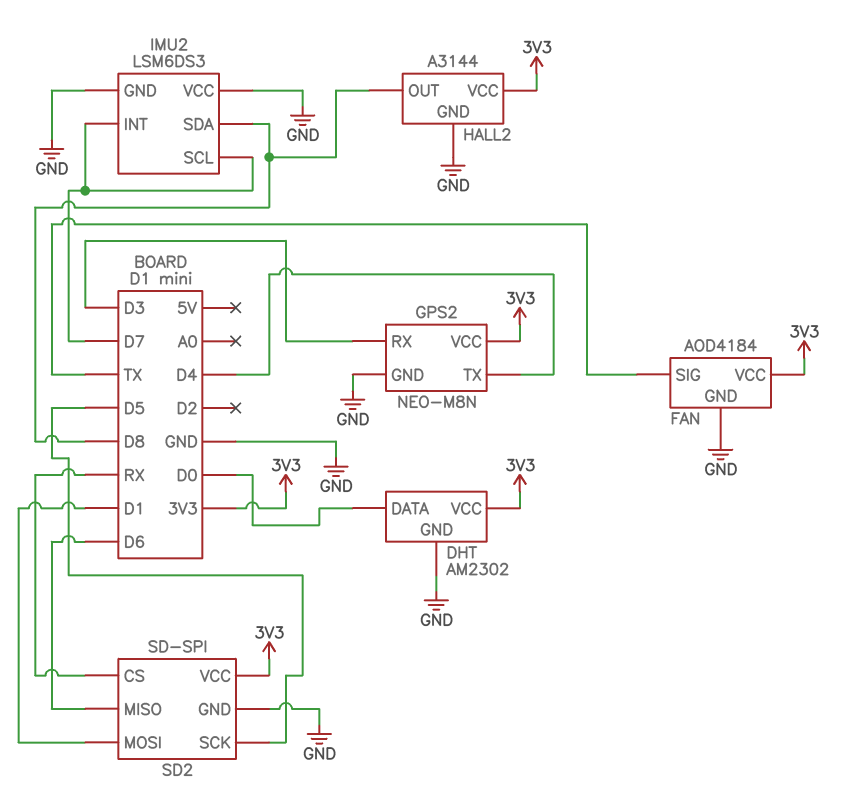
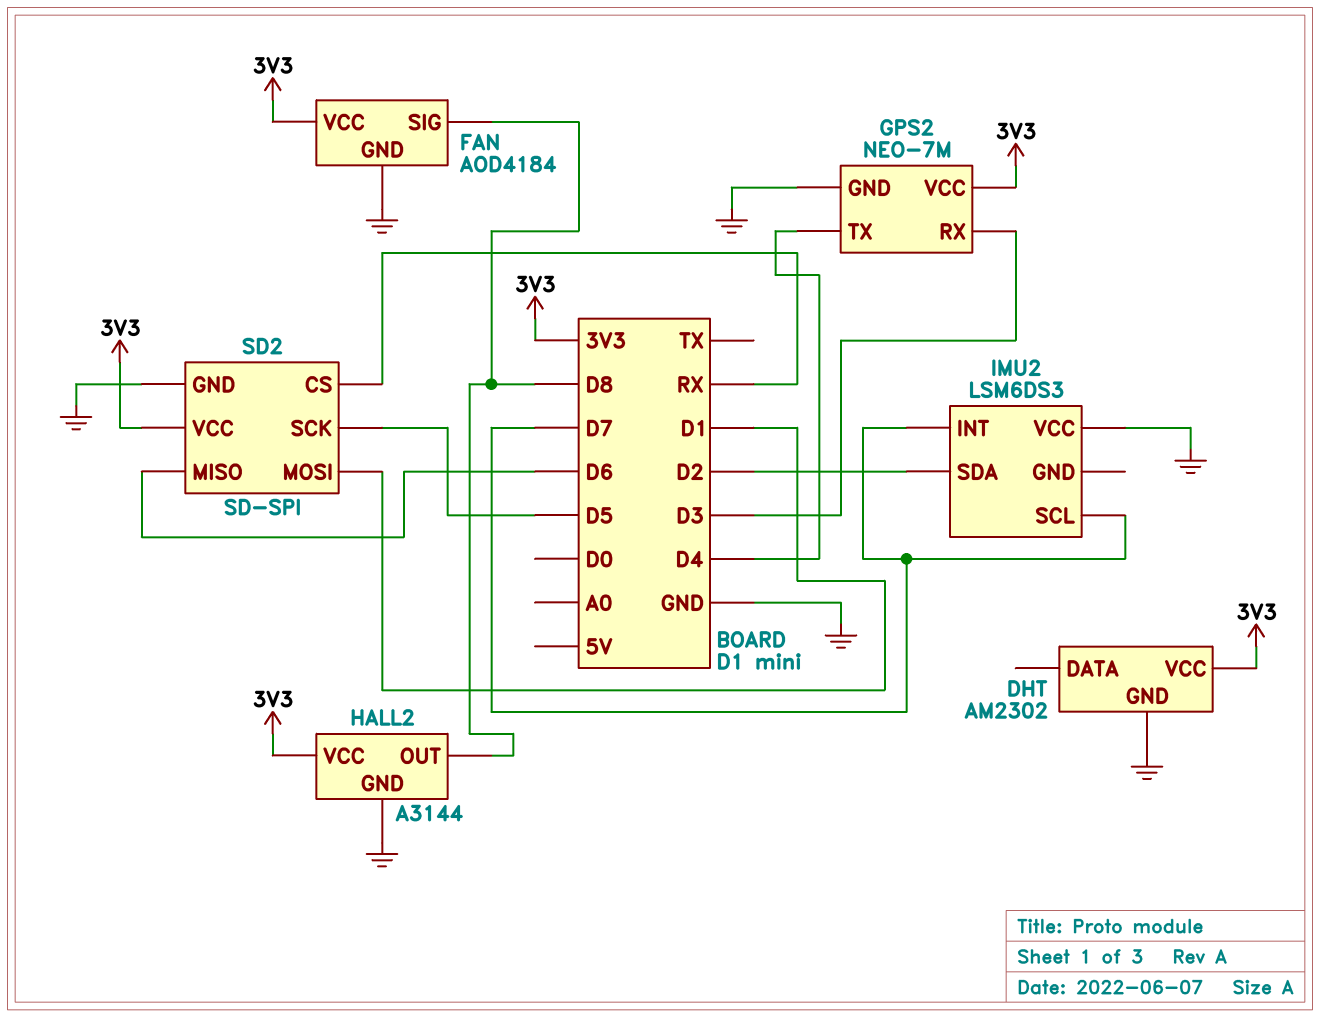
DHT pin DATA: D0 -> none
FAN pin SIG: TX -> D8
GPS2: NEO-M8N -> NEO-7M
IMU2 pin GND: GND -> none
IMU2 pin SDA: D8 -> D2

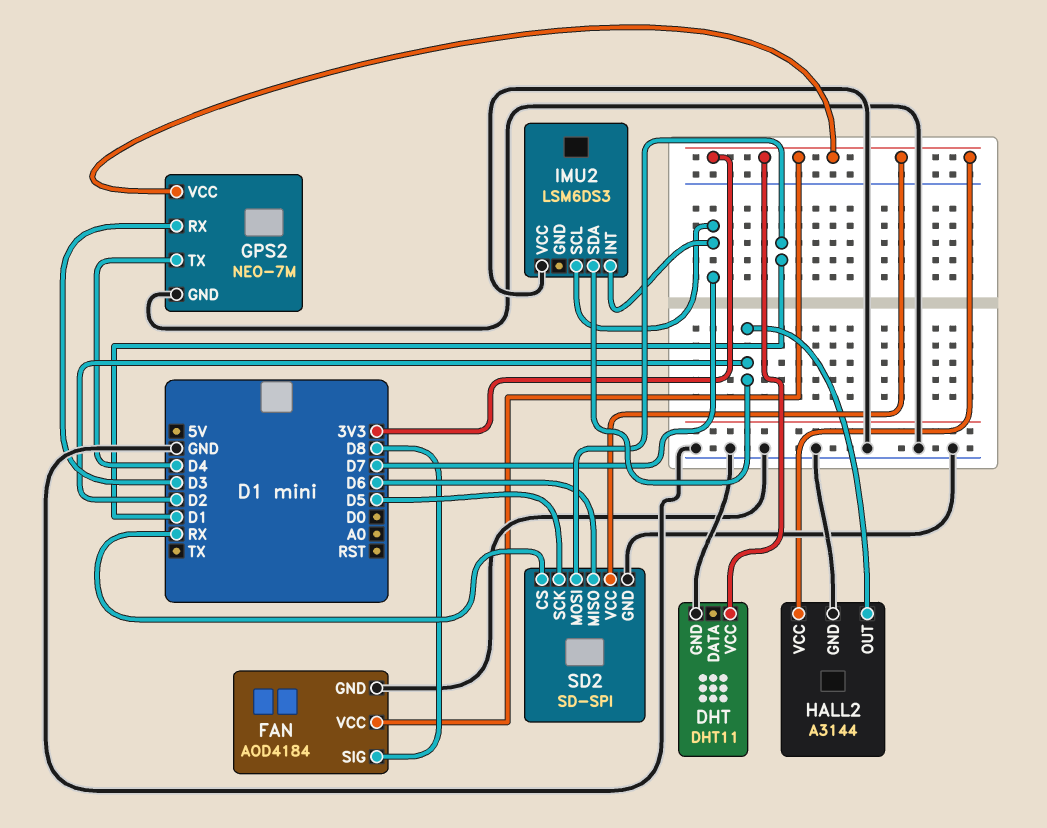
DHT: AM2302 -> DHT11
HALL2 pin OUT: D8 -> D2

